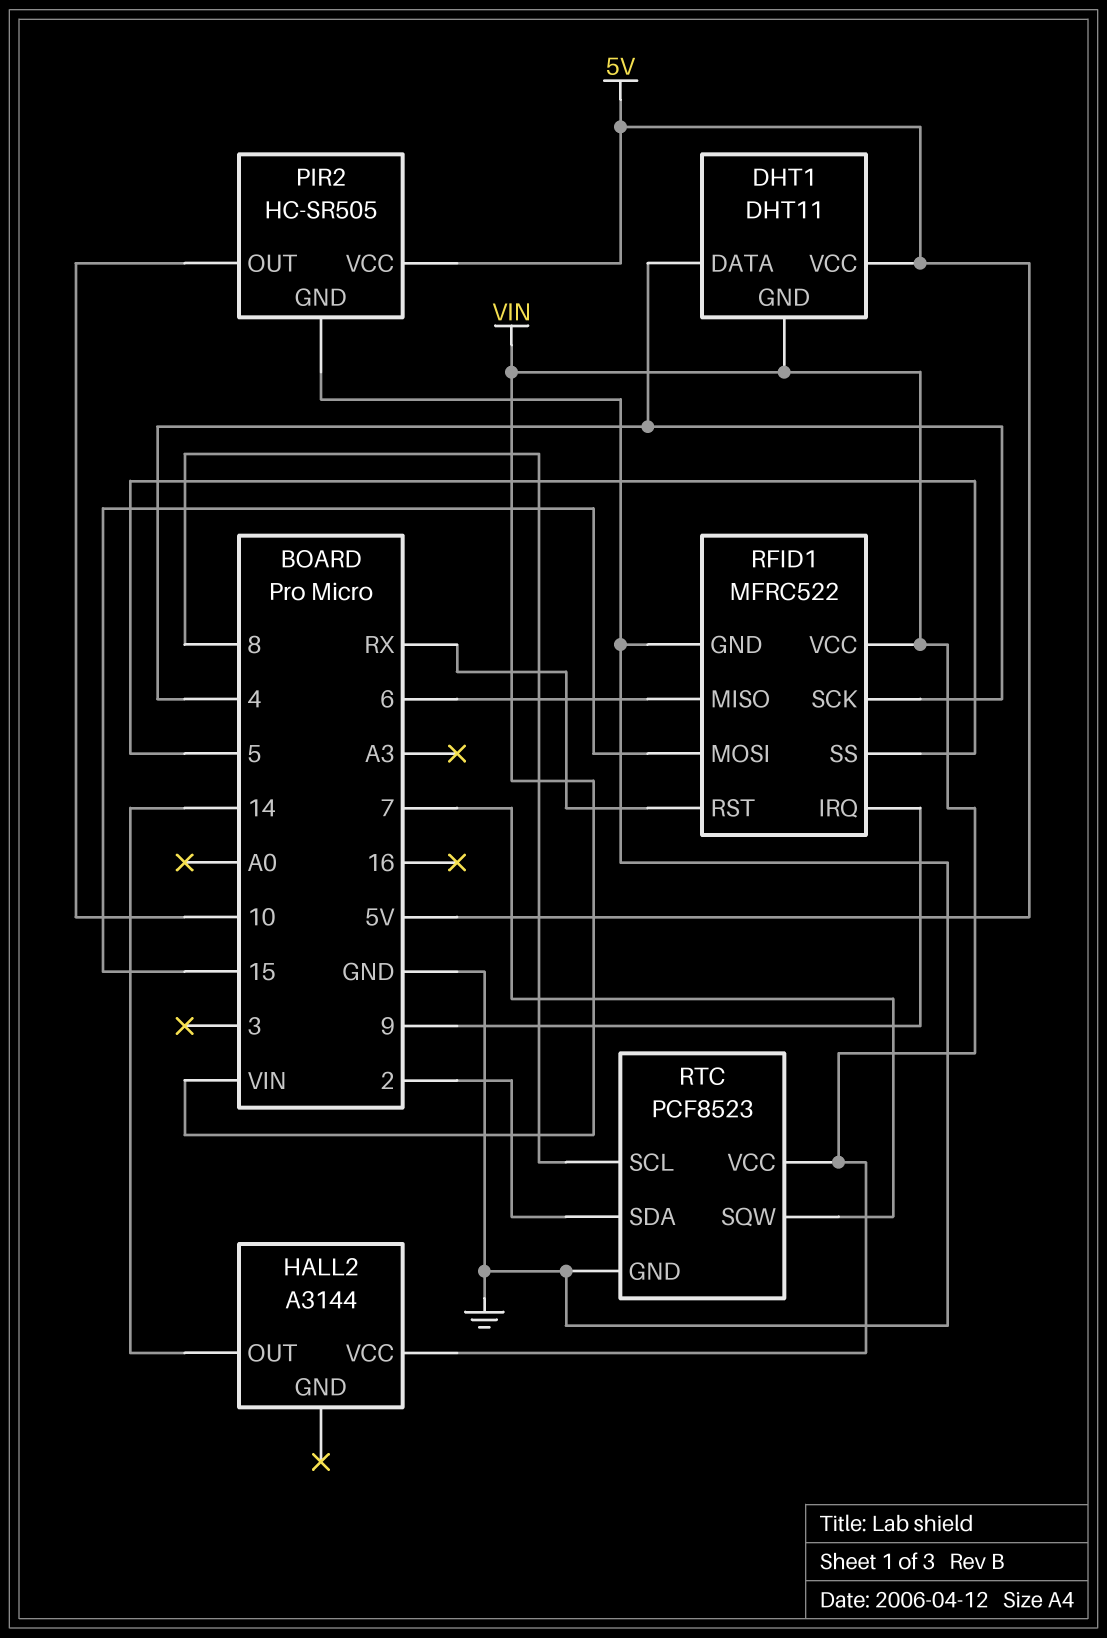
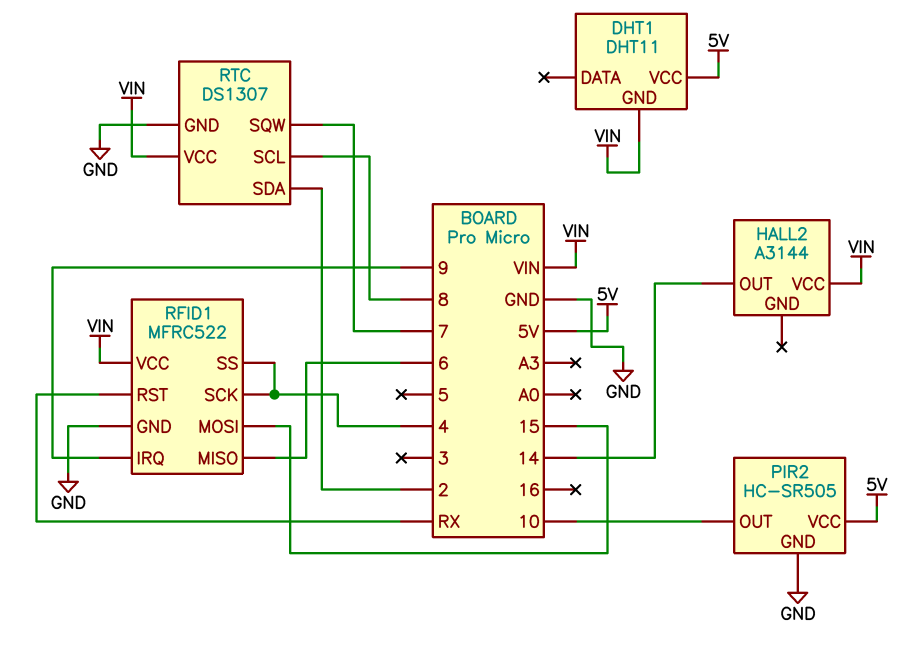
DHT1 pin DATA: 4 -> none
RFID1 pin SS: 5 -> 4
RTC: PCF8523 -> DS1307

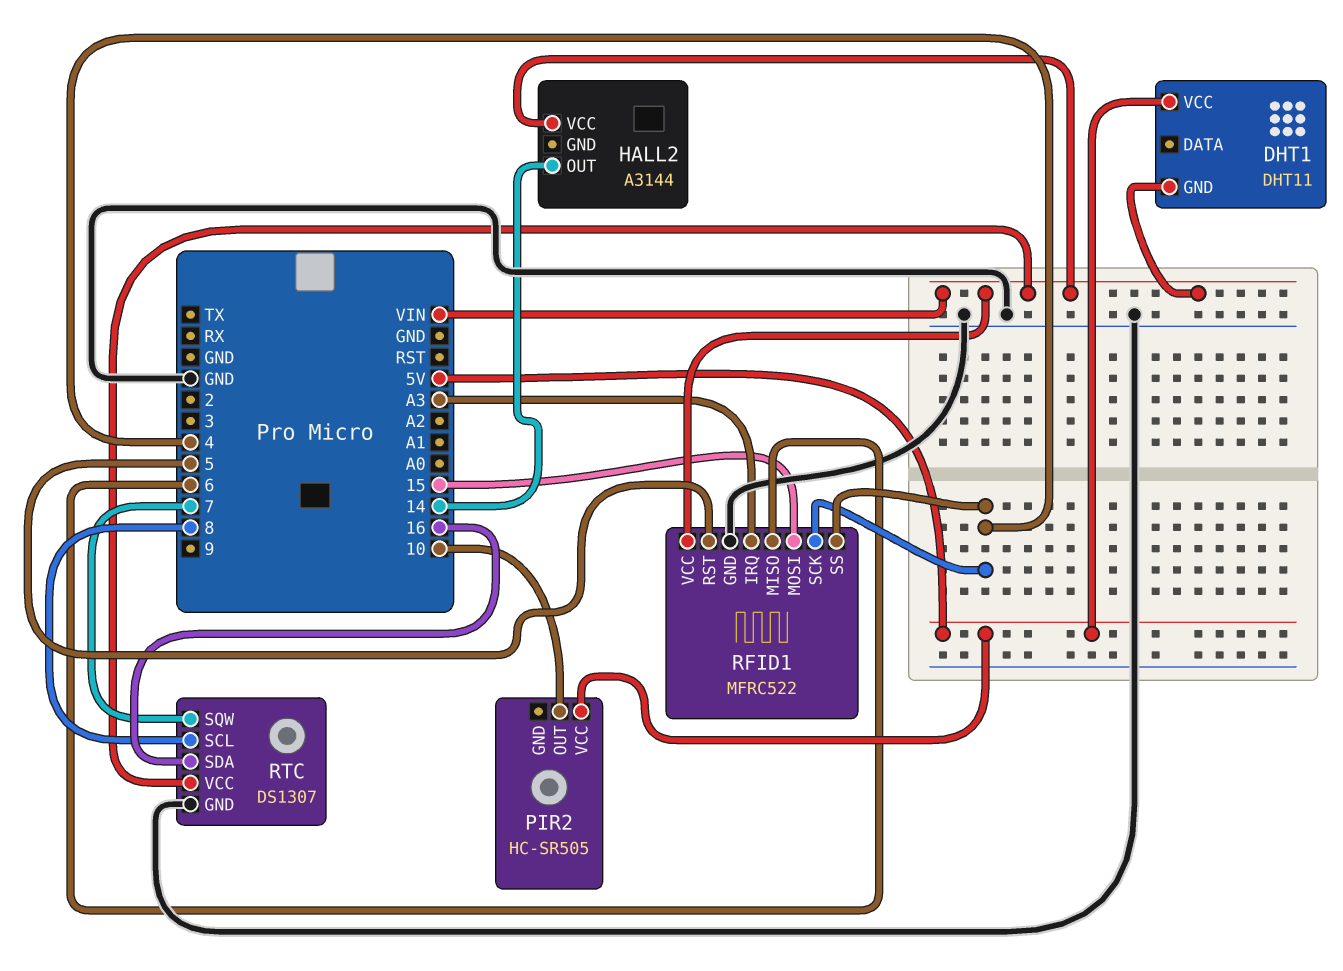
PIR2 pin GND: GND -> none
RFID1 pin IRQ: 9 -> A3
RFID1 pin RST: RX -> 5
RTC pin SDA: 2 -> 16

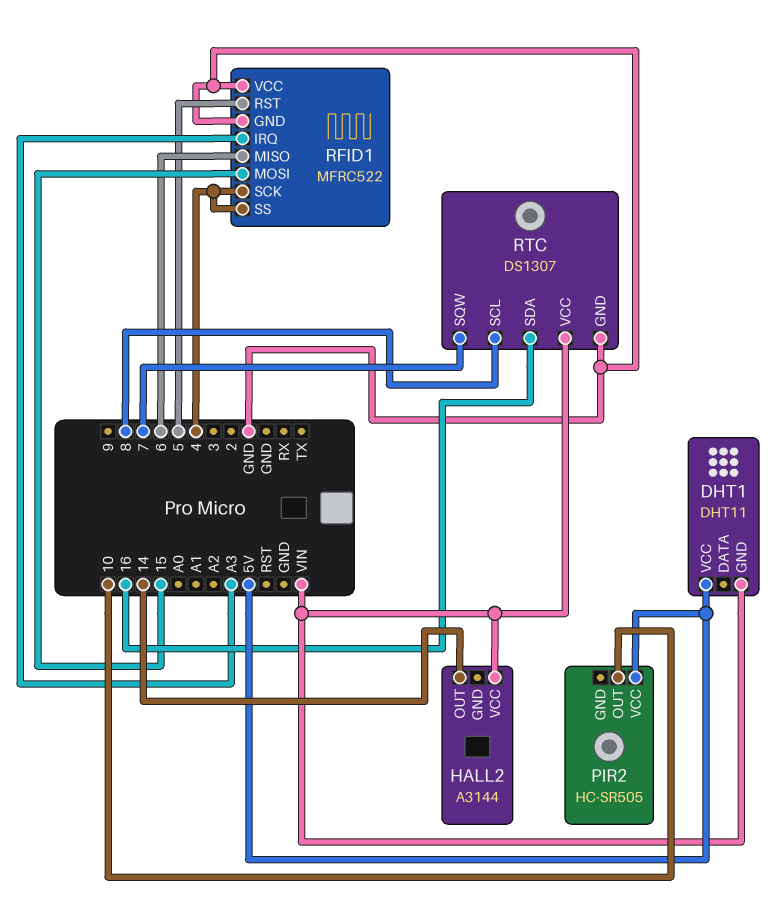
RFID1 pin VCC: VIN -> GND

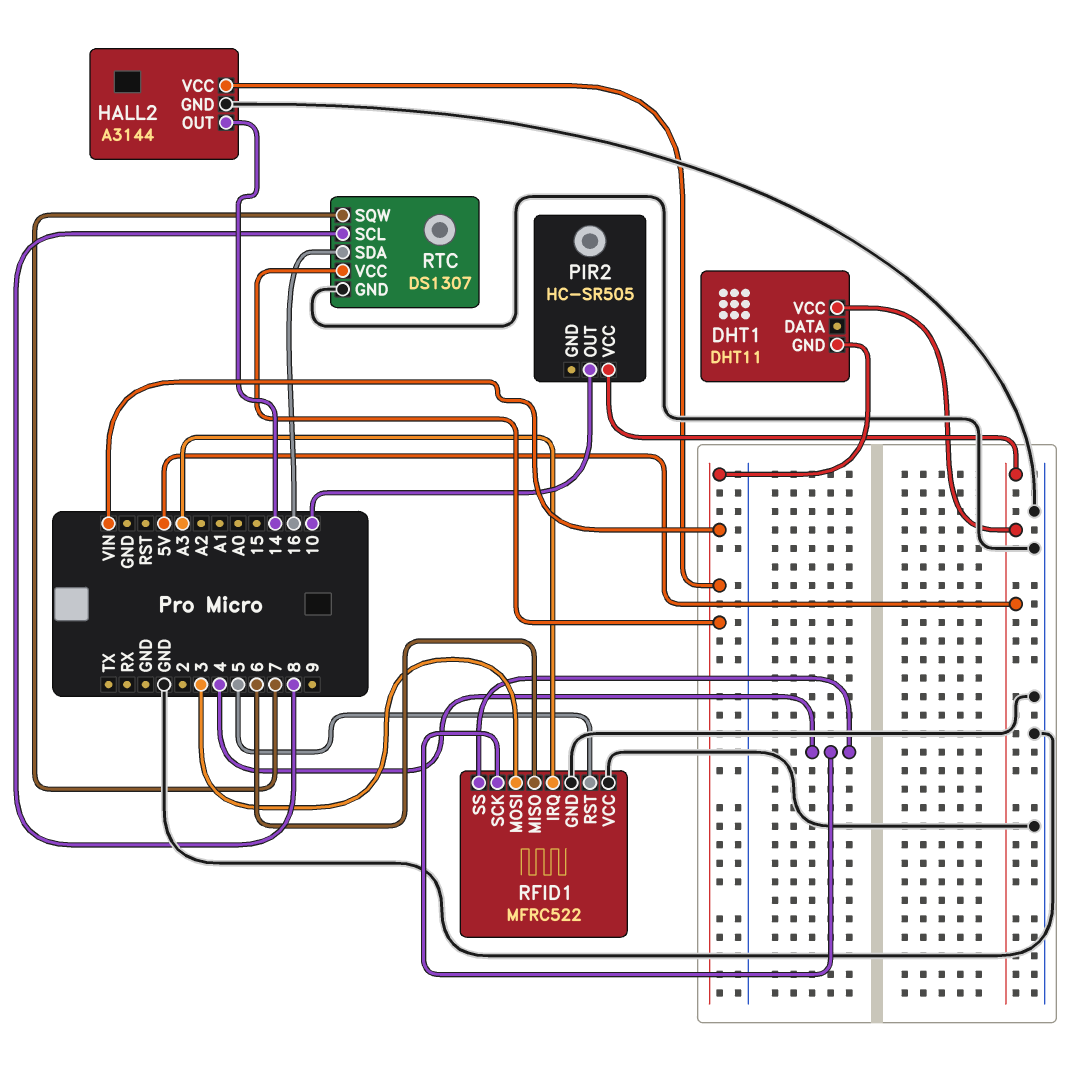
HALL2 pin GND: none -> GND
RFID1 pin MOSI: 15 -> 3

